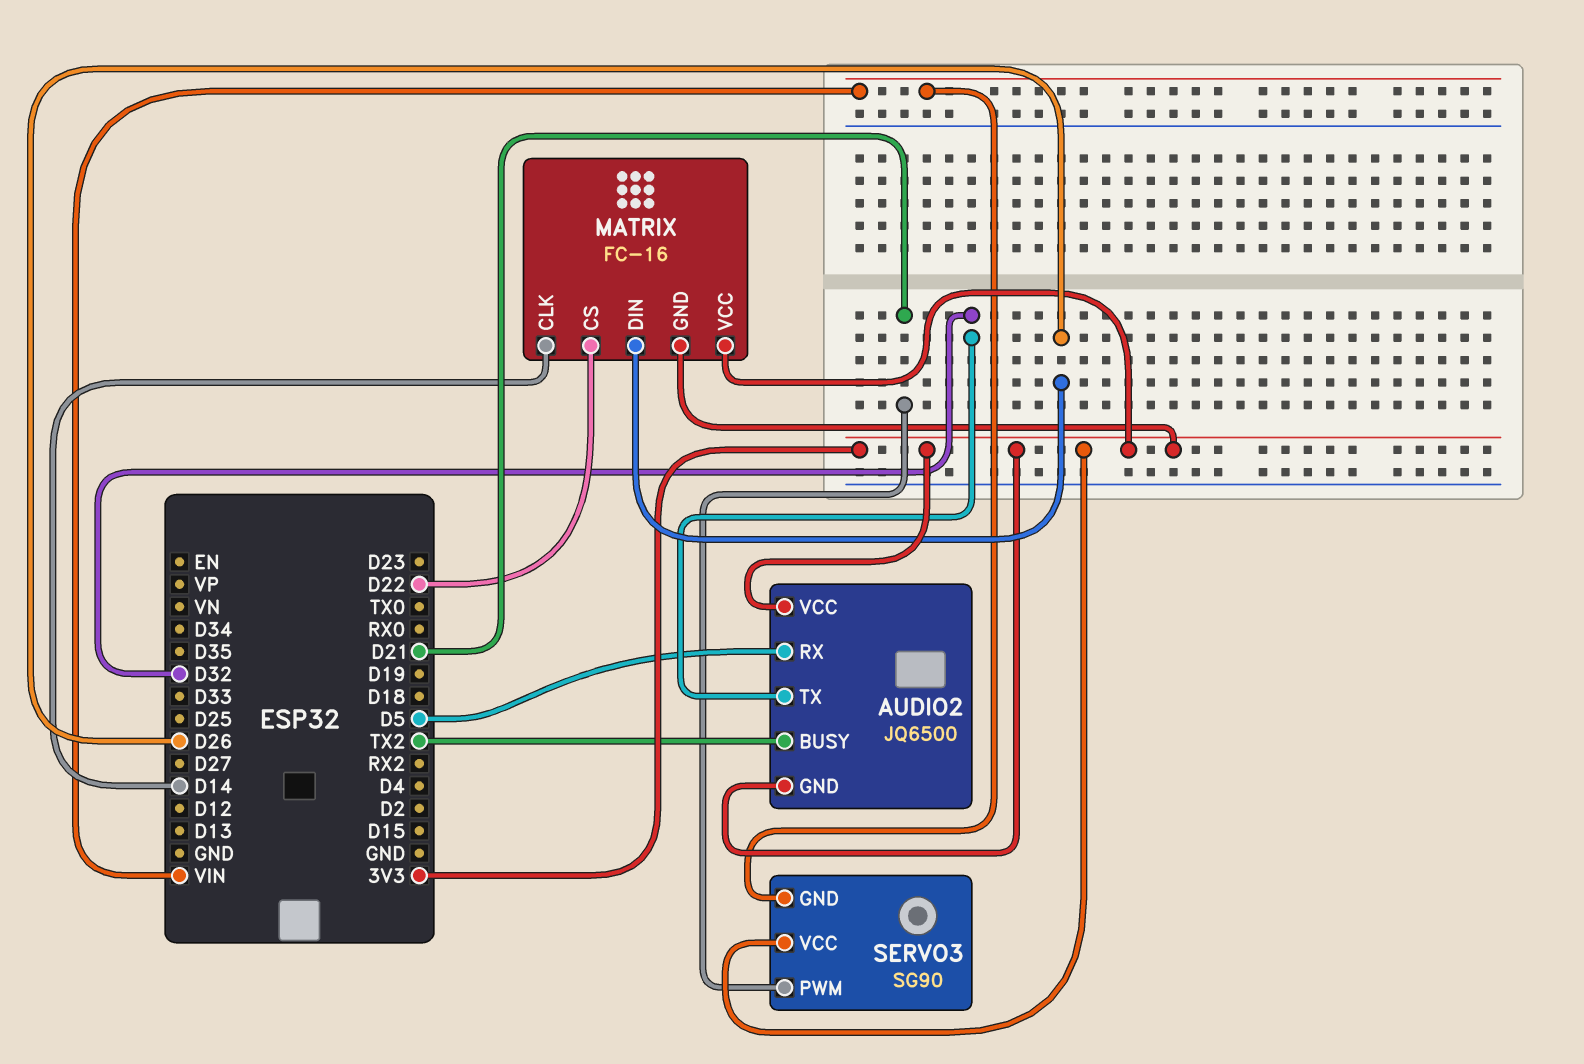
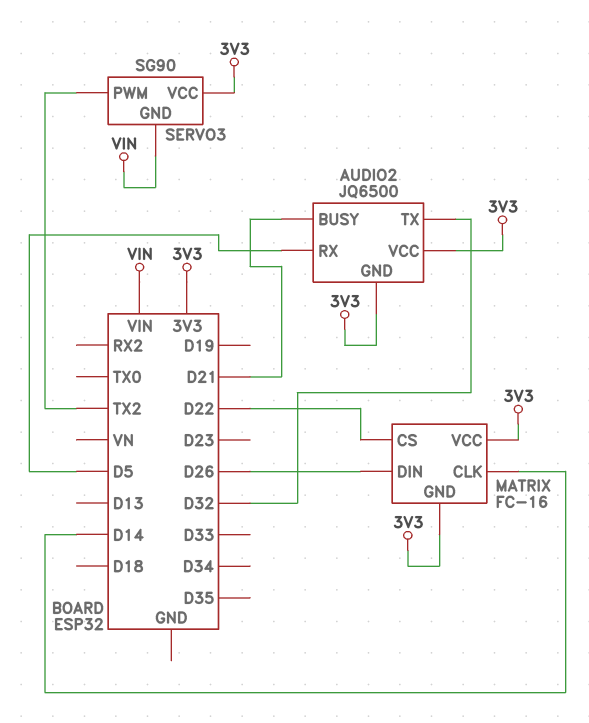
AUDIO2 pin BUSY: TX2 -> D21
SERVO3 pin PWM: D21 -> TX2

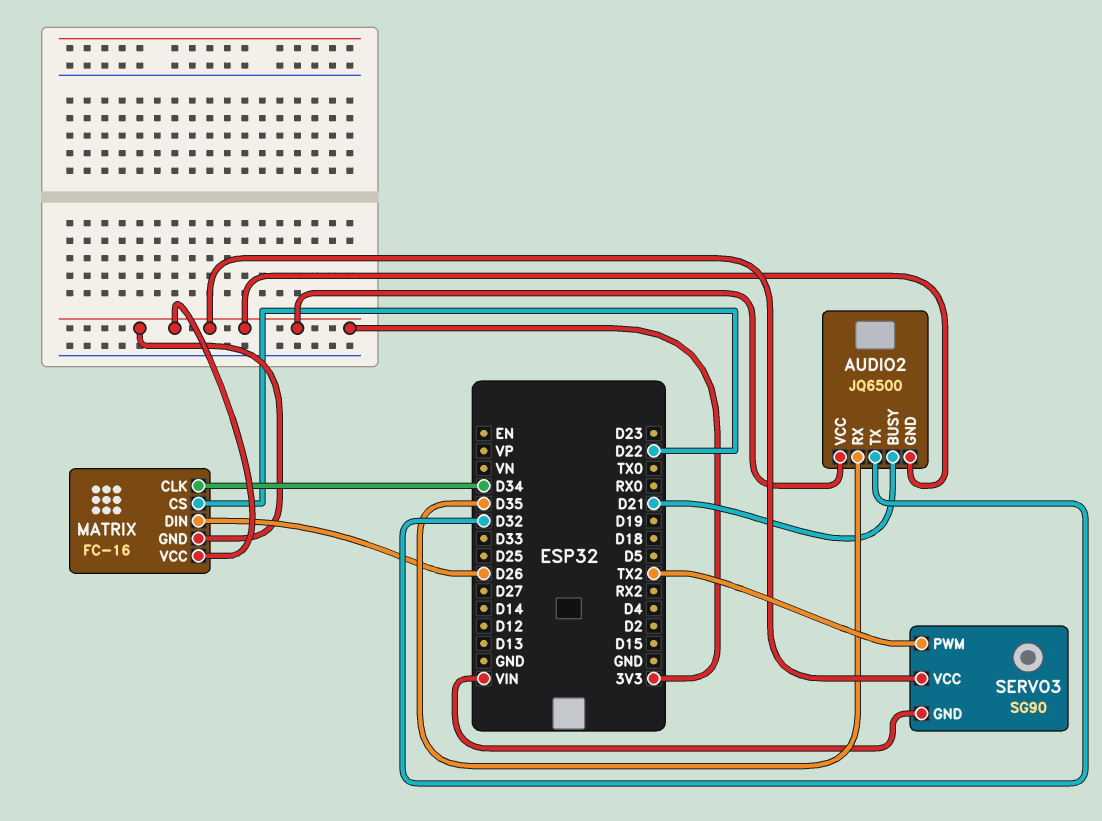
AUDIO2 pin RX: D5 -> D35
MATRIX pin CLK: D14 -> D34

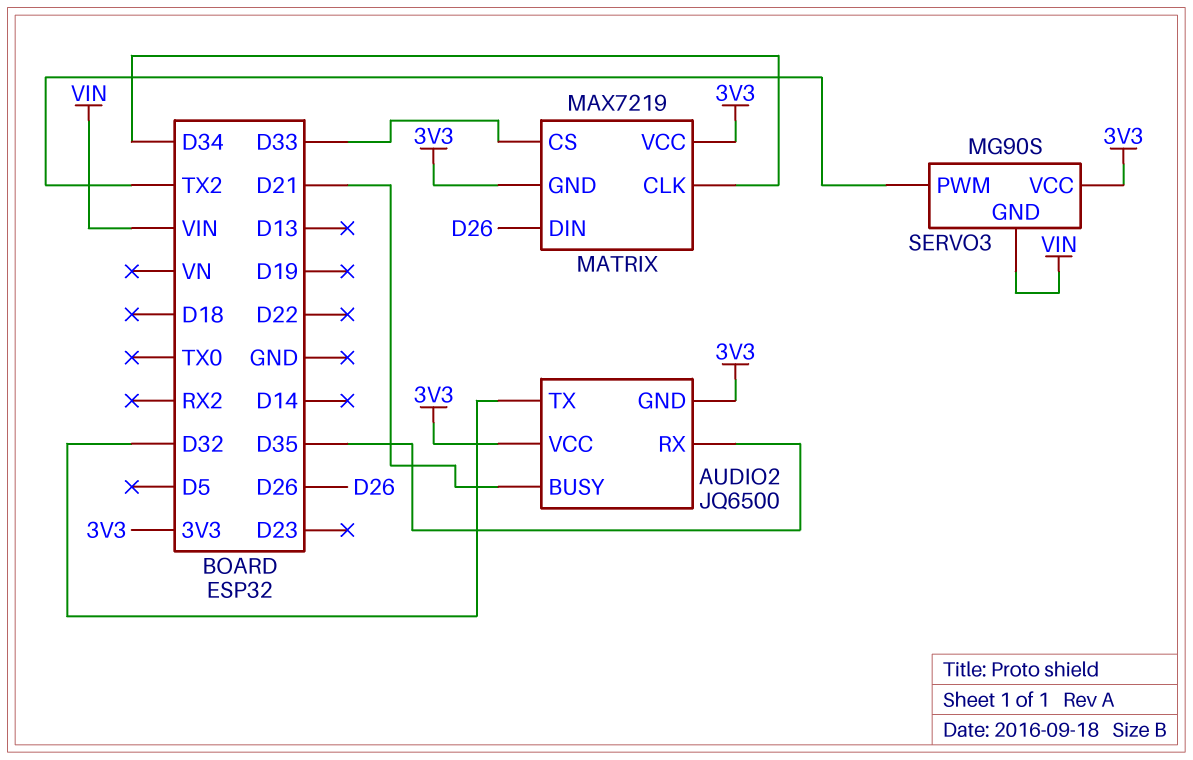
MATRIX: FC-16 -> MAX7219
MATRIX pin CS: D22 -> D33
SERVO3: SG90 -> MG90S

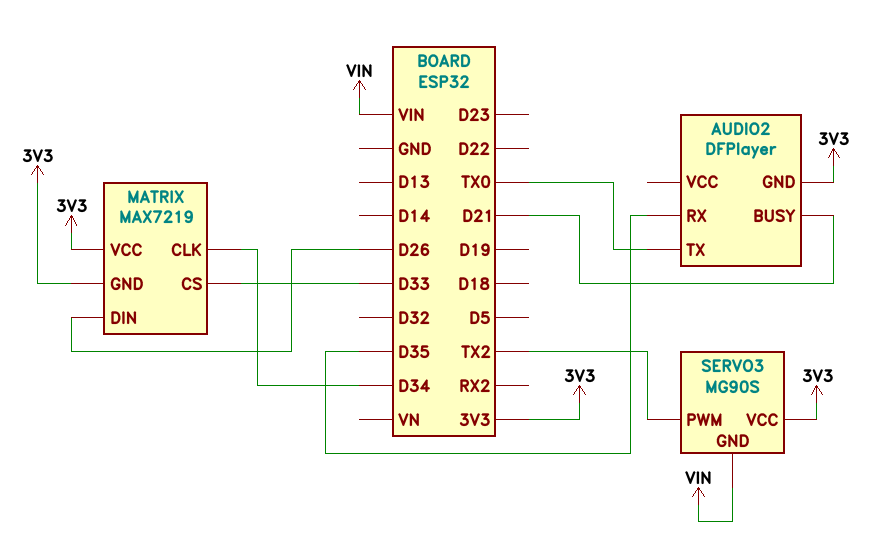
AUDIO2: JQ6500 -> DFPlayer
AUDIO2 pin TX: D32 -> TX0
AUDIO2 pin VCC: 3V3 -> none

